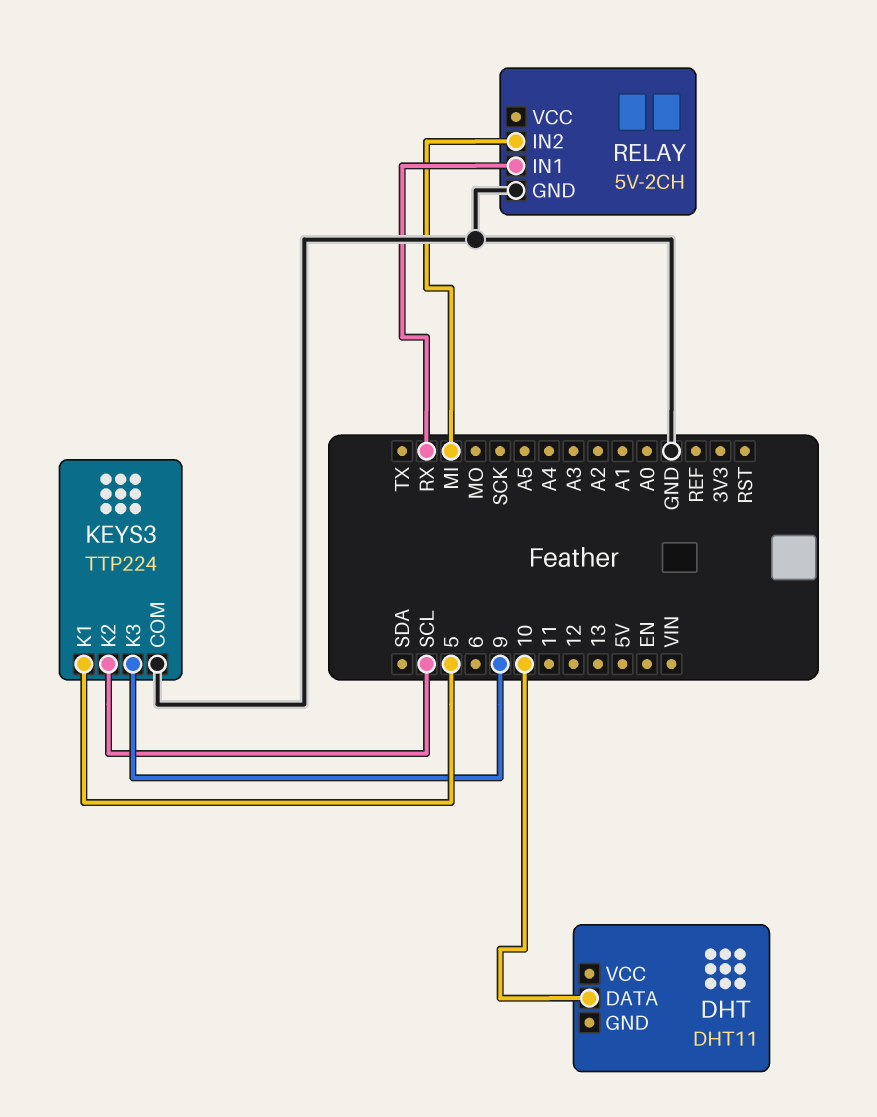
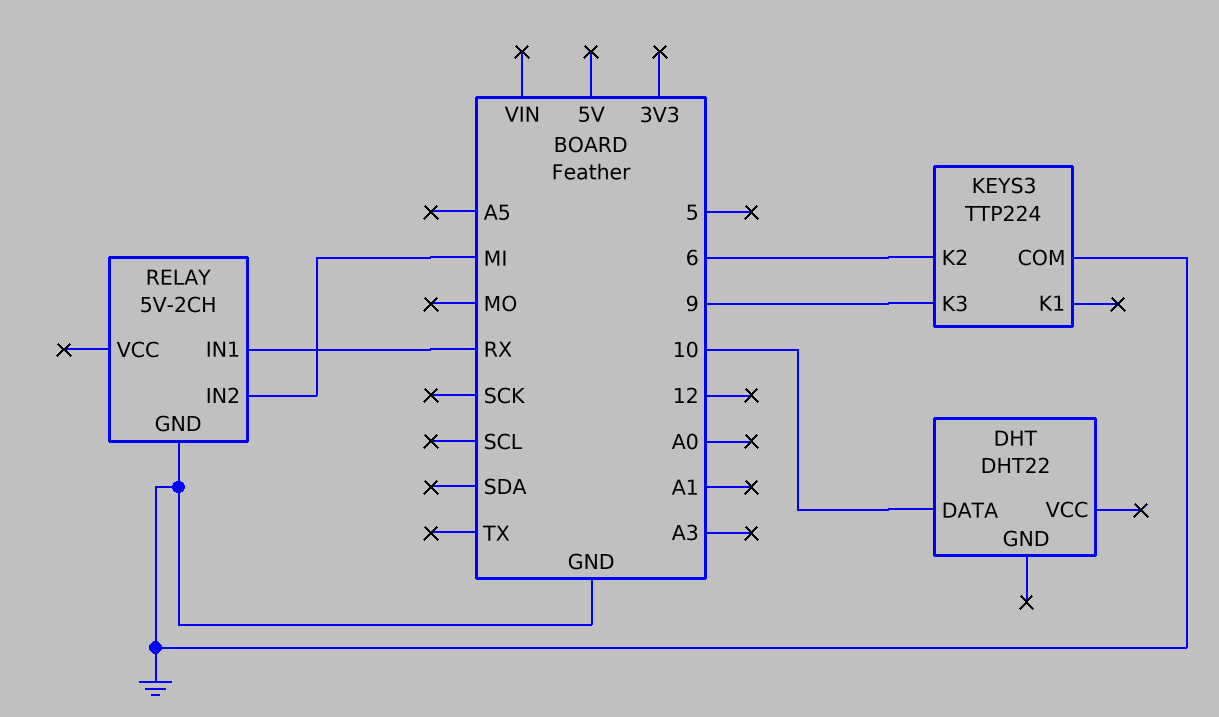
DHT: DHT11 -> DHT22
KEYS3 pin K1: 5 -> none
KEYS3 pin K2: SCL -> 6

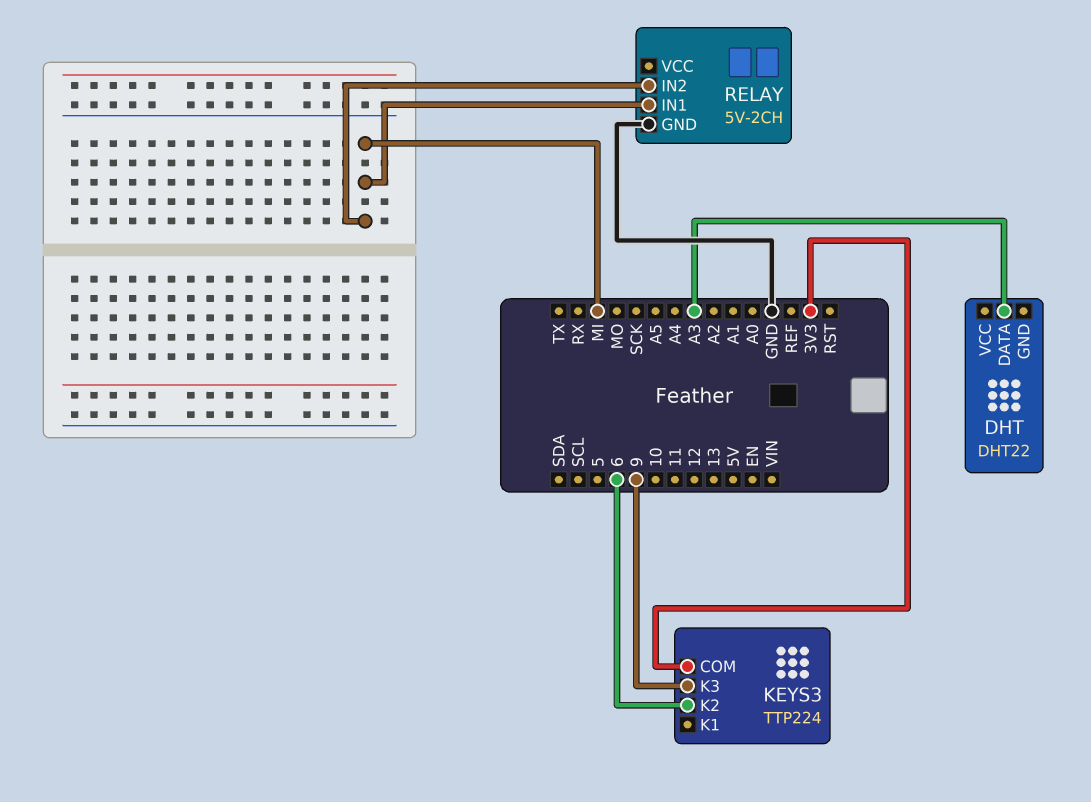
DHT pin DATA: 10 -> A3
KEYS3 pin COM: GND -> 3V3
RELAY pin IN1: RX -> MI

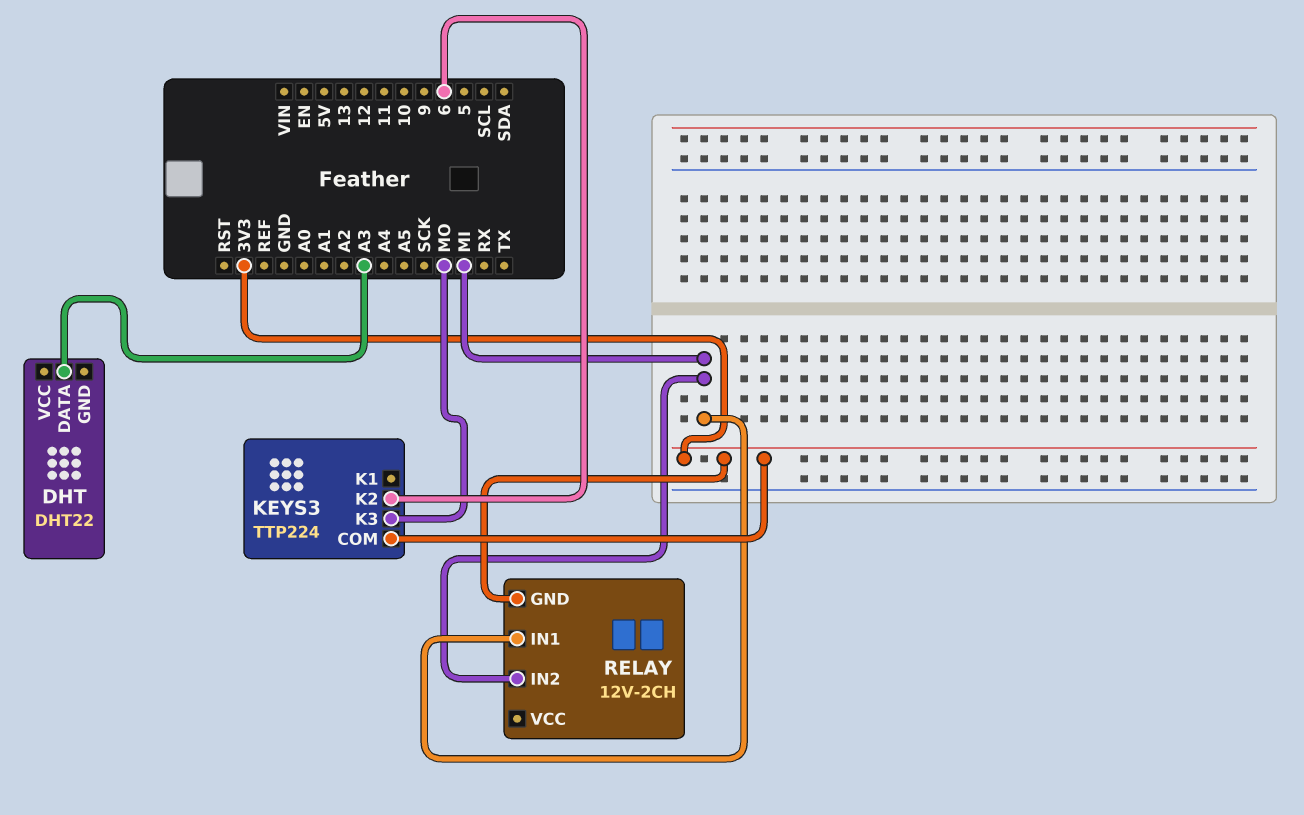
KEYS3 pin K3: 9 -> MO
RELAY: 5V-2CH -> 12V-2CH
RELAY pin GND: GND -> 3V3

